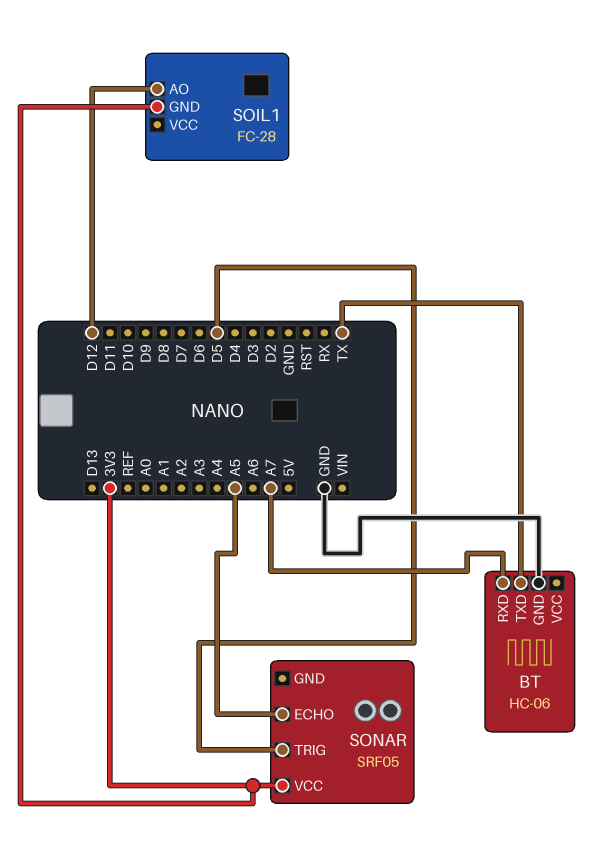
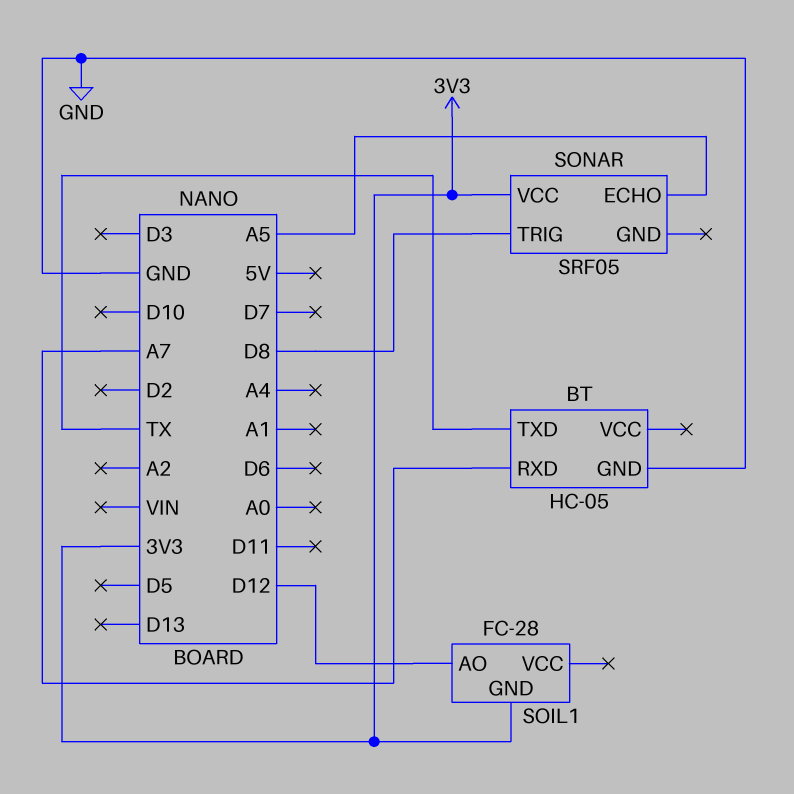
BT: HC-06 -> HC-05
SONAR pin TRIG: D5 -> D8

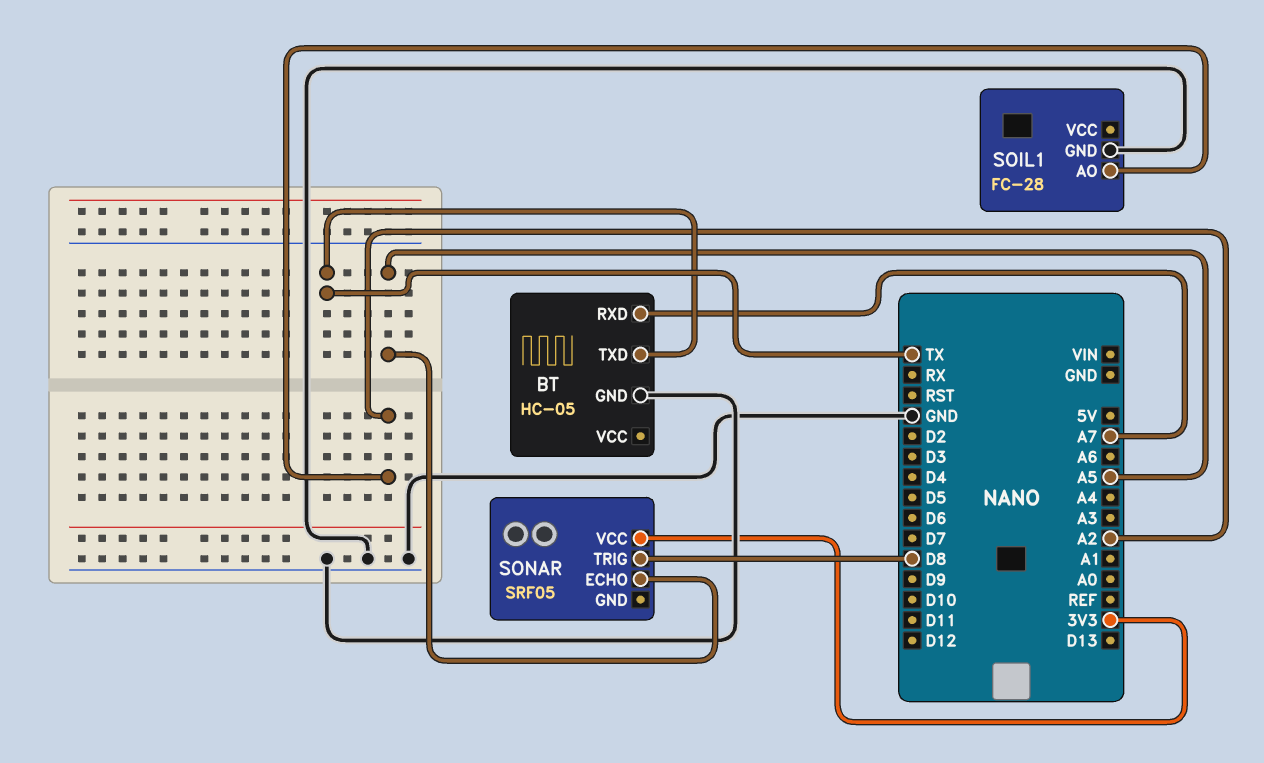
SOIL1 pin AO: D12 -> A2
SOIL1 pin GND: 3V3 -> GND

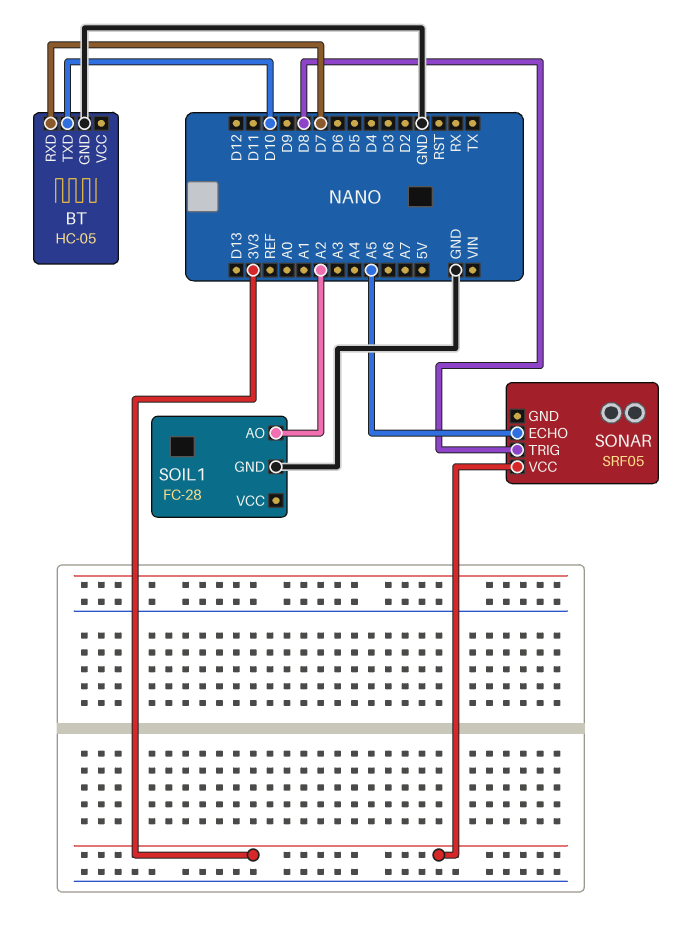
BT pin RXD: A7 -> D7
BT pin TXD: TX -> D10

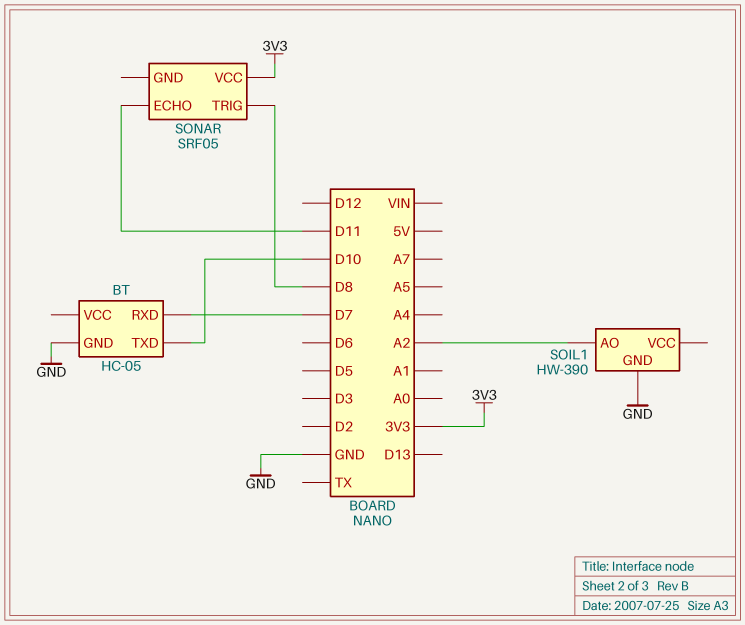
SOIL1: FC-28 -> HW-390
SONAR pin ECHO: A5 -> D11

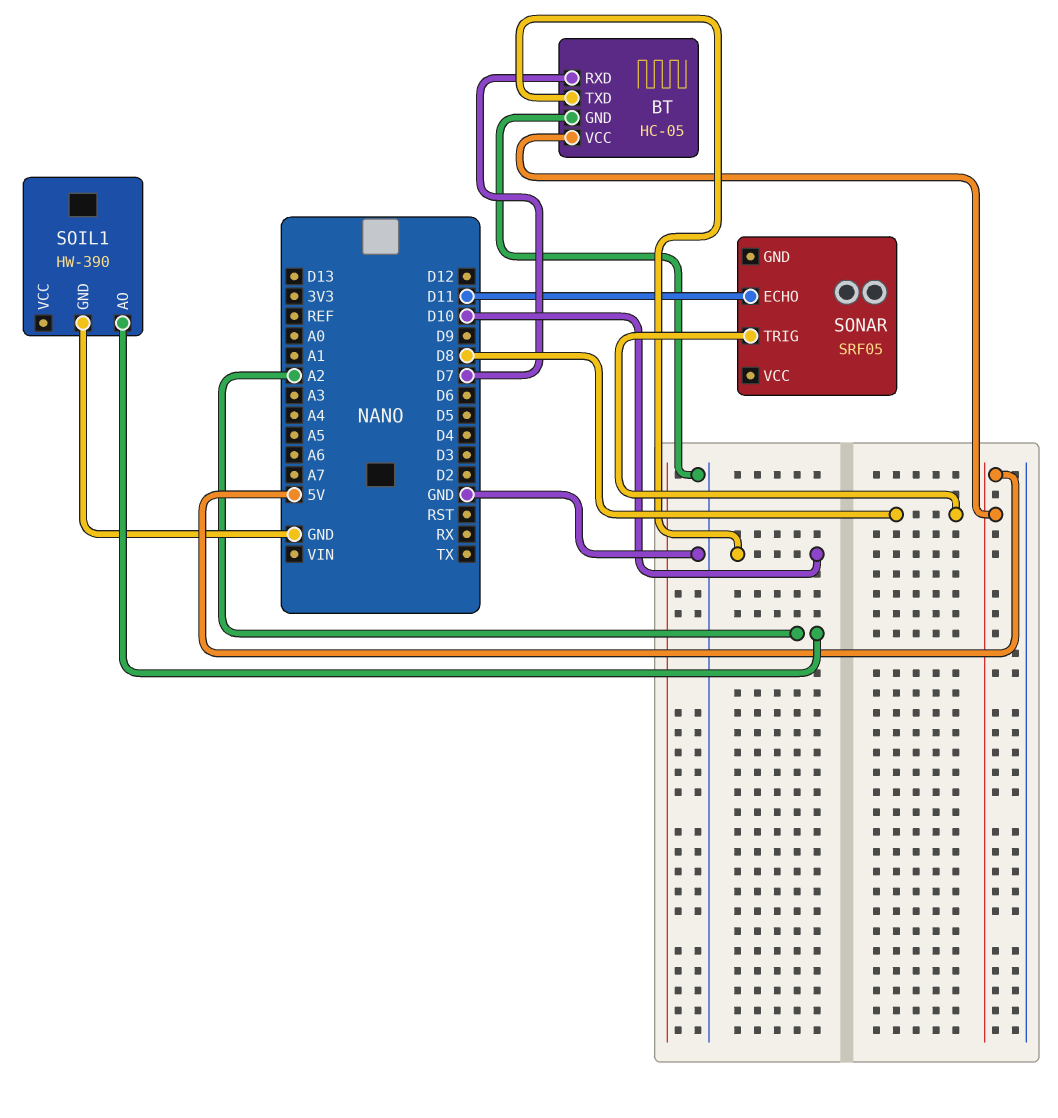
BT pin VCC: none -> 5V
SONAR pin VCC: 3V3 -> none

